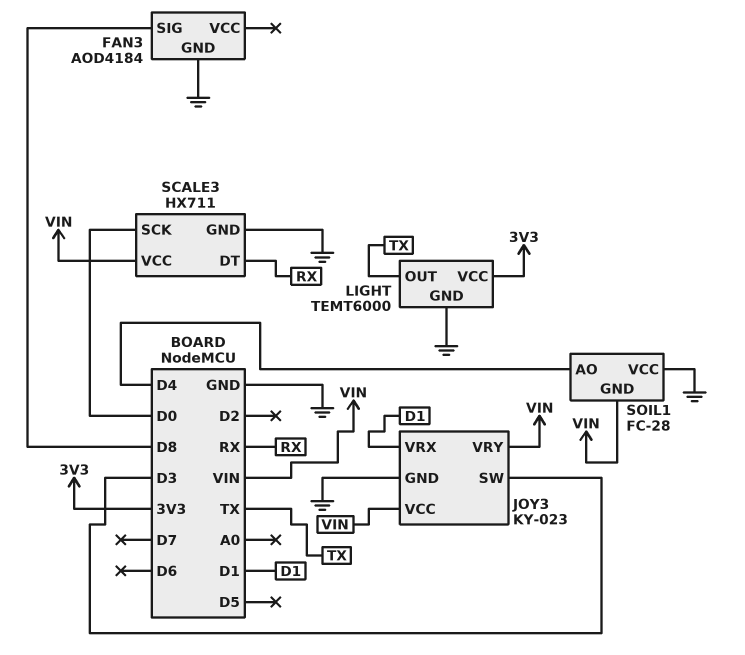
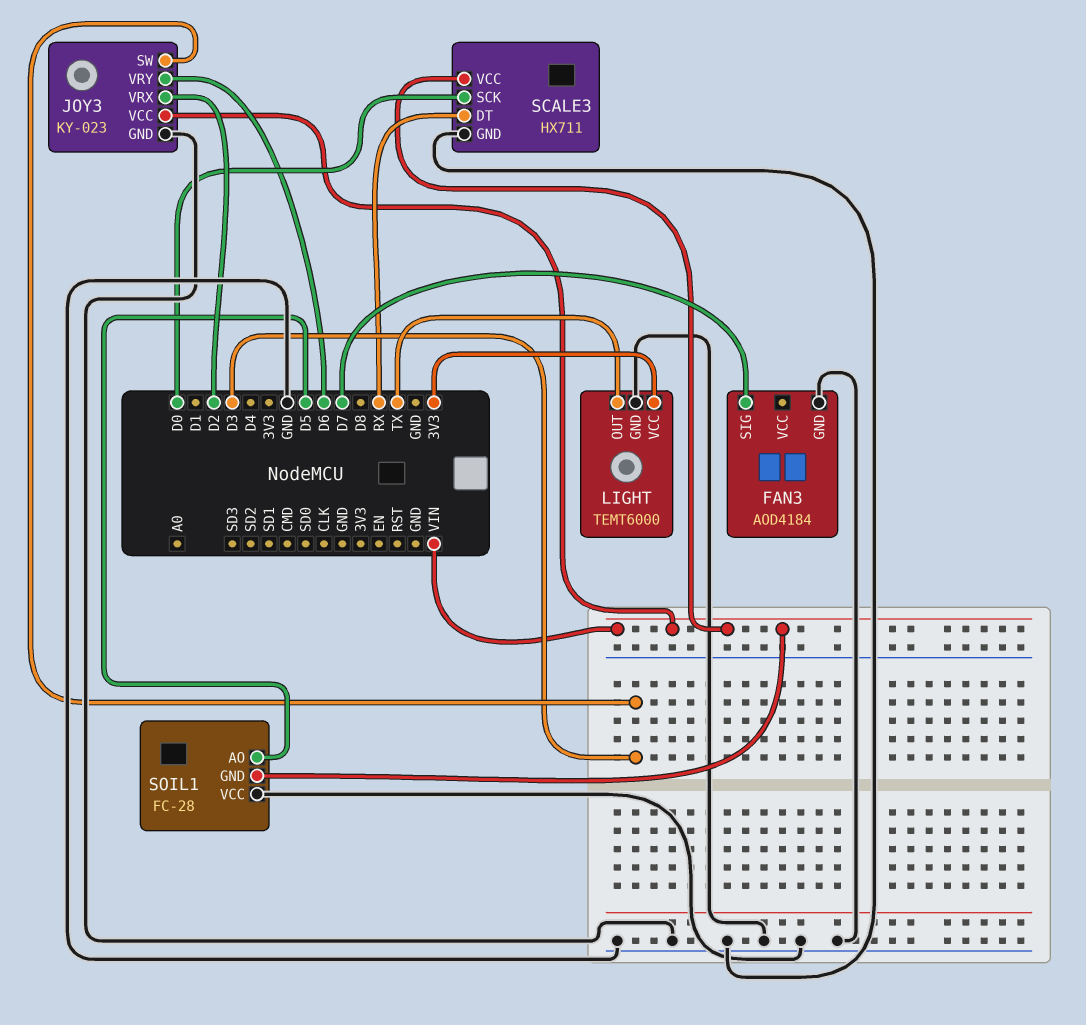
FAN3 pin SIG: D8 -> D7
JOY3 pin VRX: D1 -> D2
JOY3 pin VRY: VIN -> D6
SOIL1 pin AO: D4 -> D5

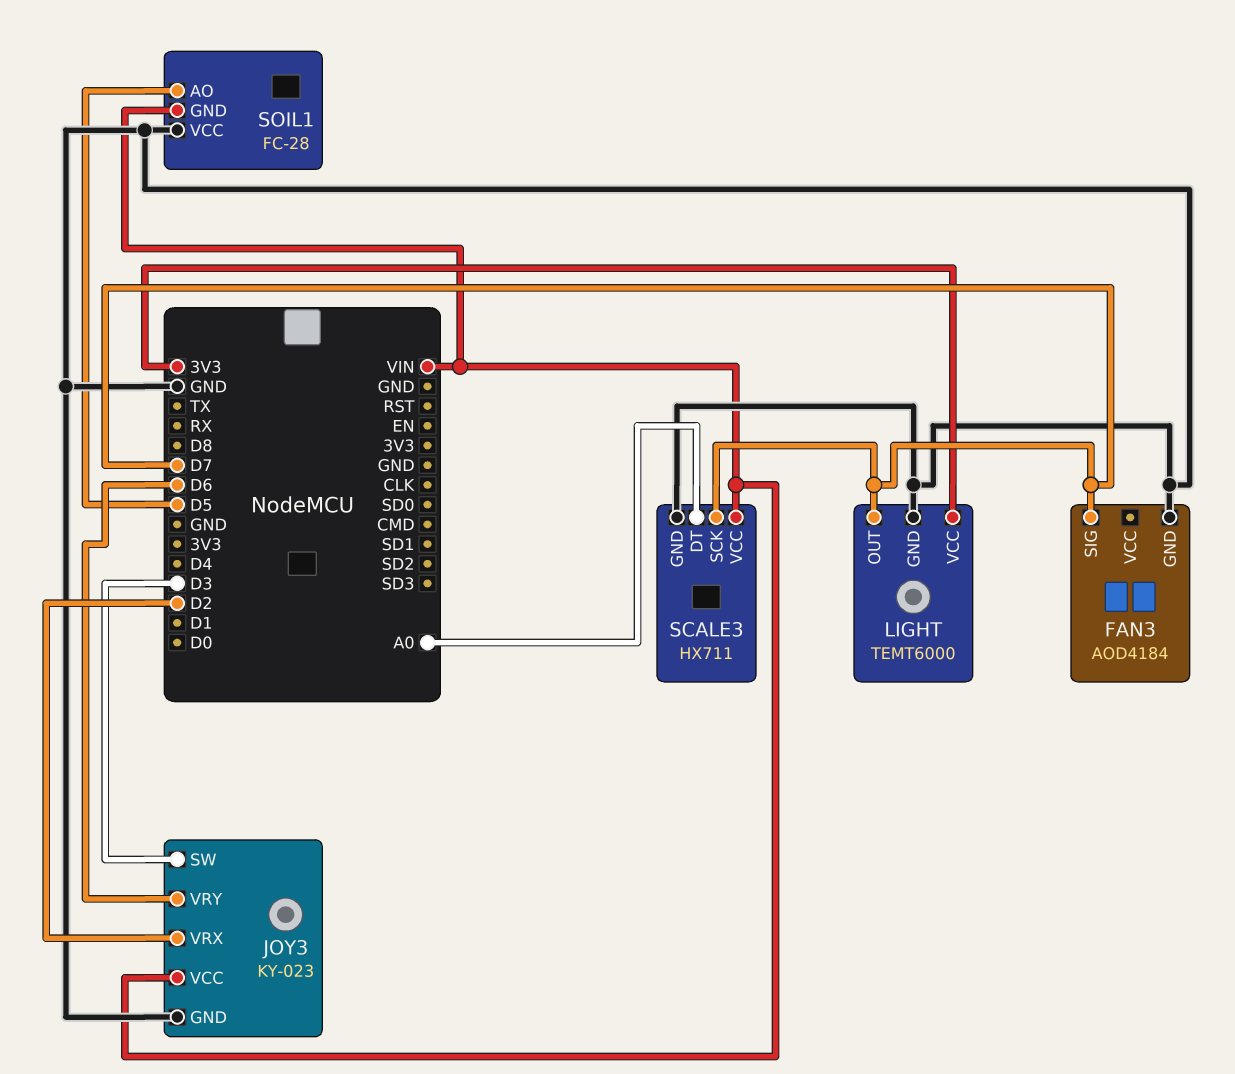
LIGHT pin OUT: TX -> D7
SCALE3 pin DT: RX -> A0
SCALE3 pin SCK: D0 -> D7

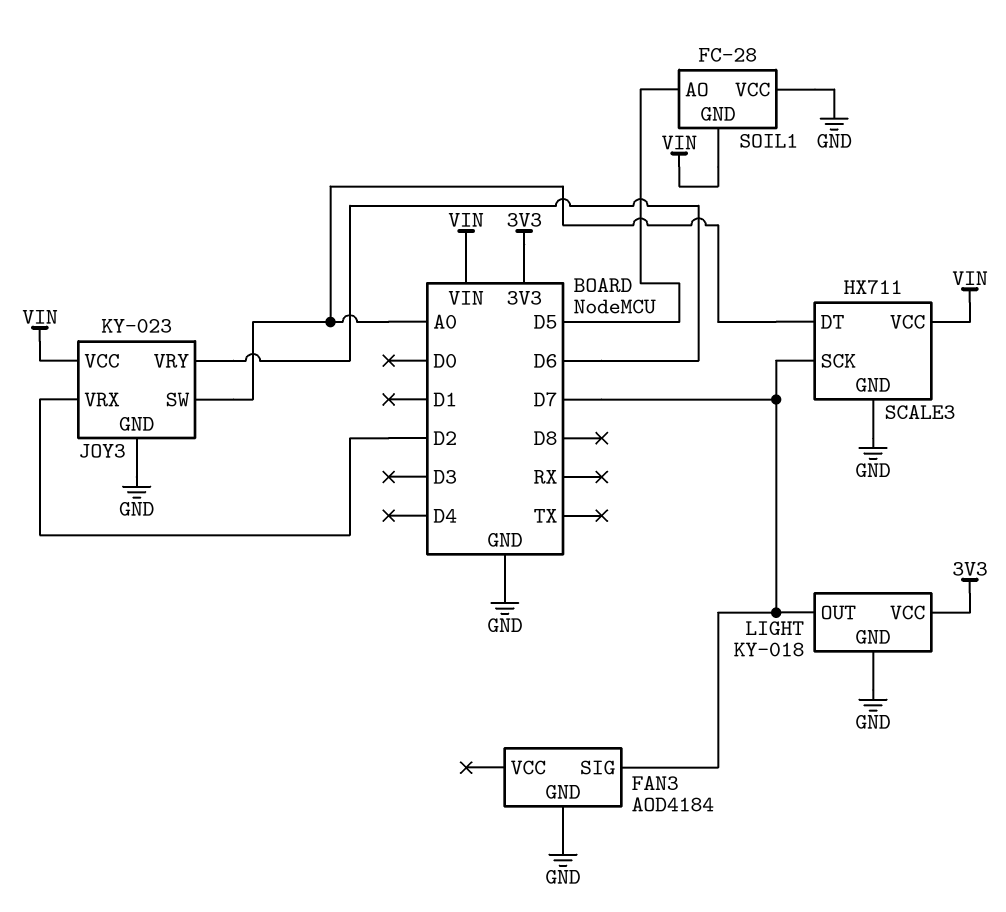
JOY3 pin SW: D3 -> A0
LIGHT: TEMT6000 -> KY-018

